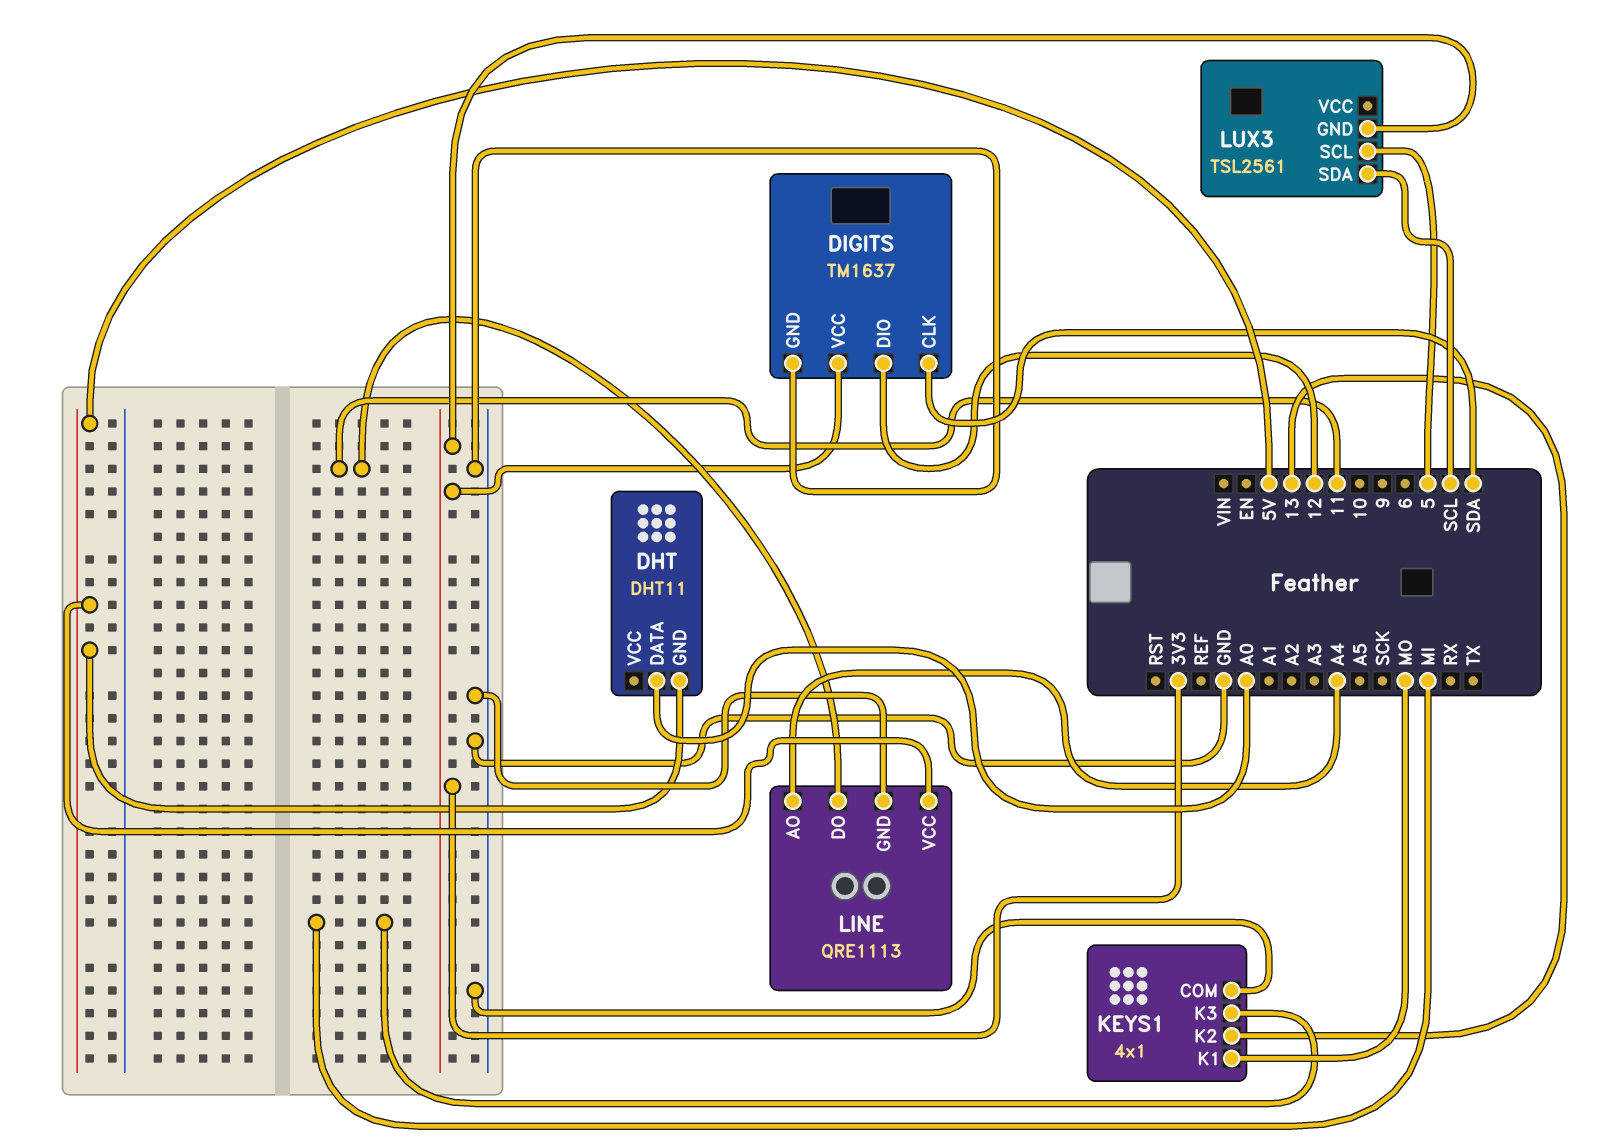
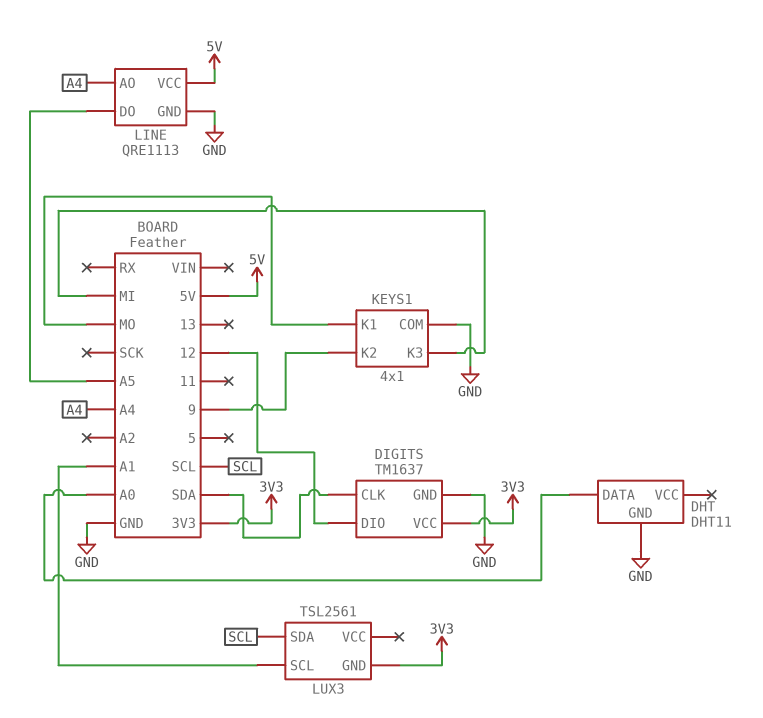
DHT pin GND: 5V -> GND
KEYS1 pin K2: 13 -> 9
LINE pin DO: 11 -> A5
LUX3 pin SCL: 5 -> A1

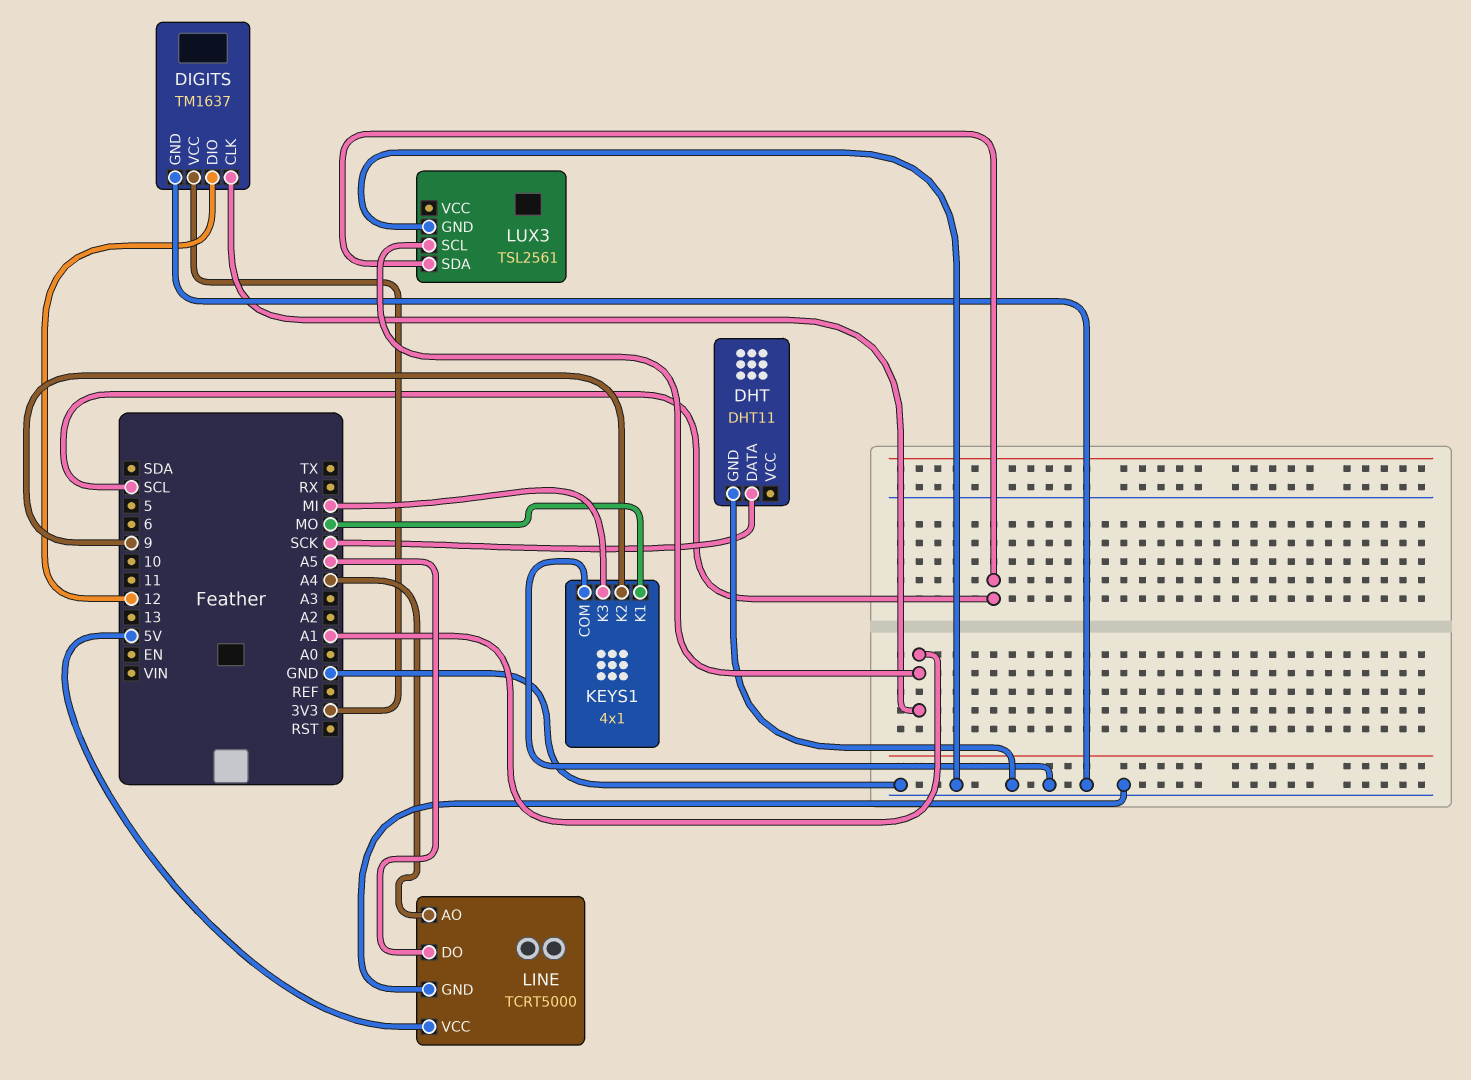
DHT pin DATA: A0 -> SCK
DIGITS pin CLK: SDA -> A1
LINE: QRE1113 -> TCRT5000
LUX3 pin GND: 3V3 -> GND

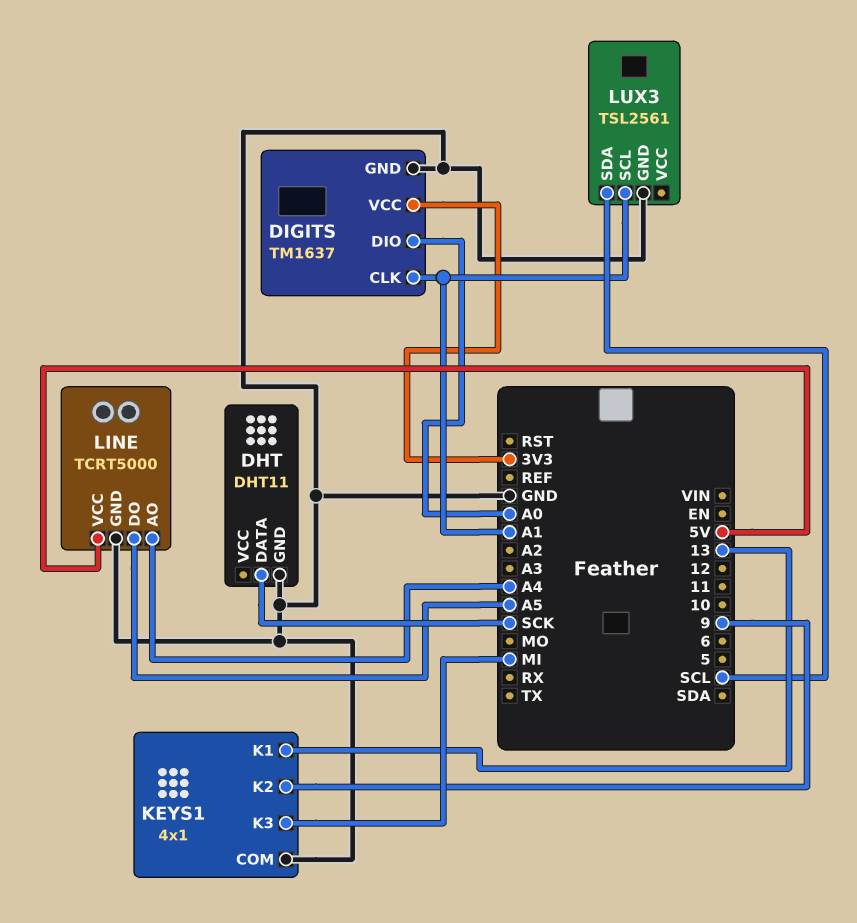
DIGITS pin DIO: 12 -> A0
KEYS1 pin K1: MO -> 13

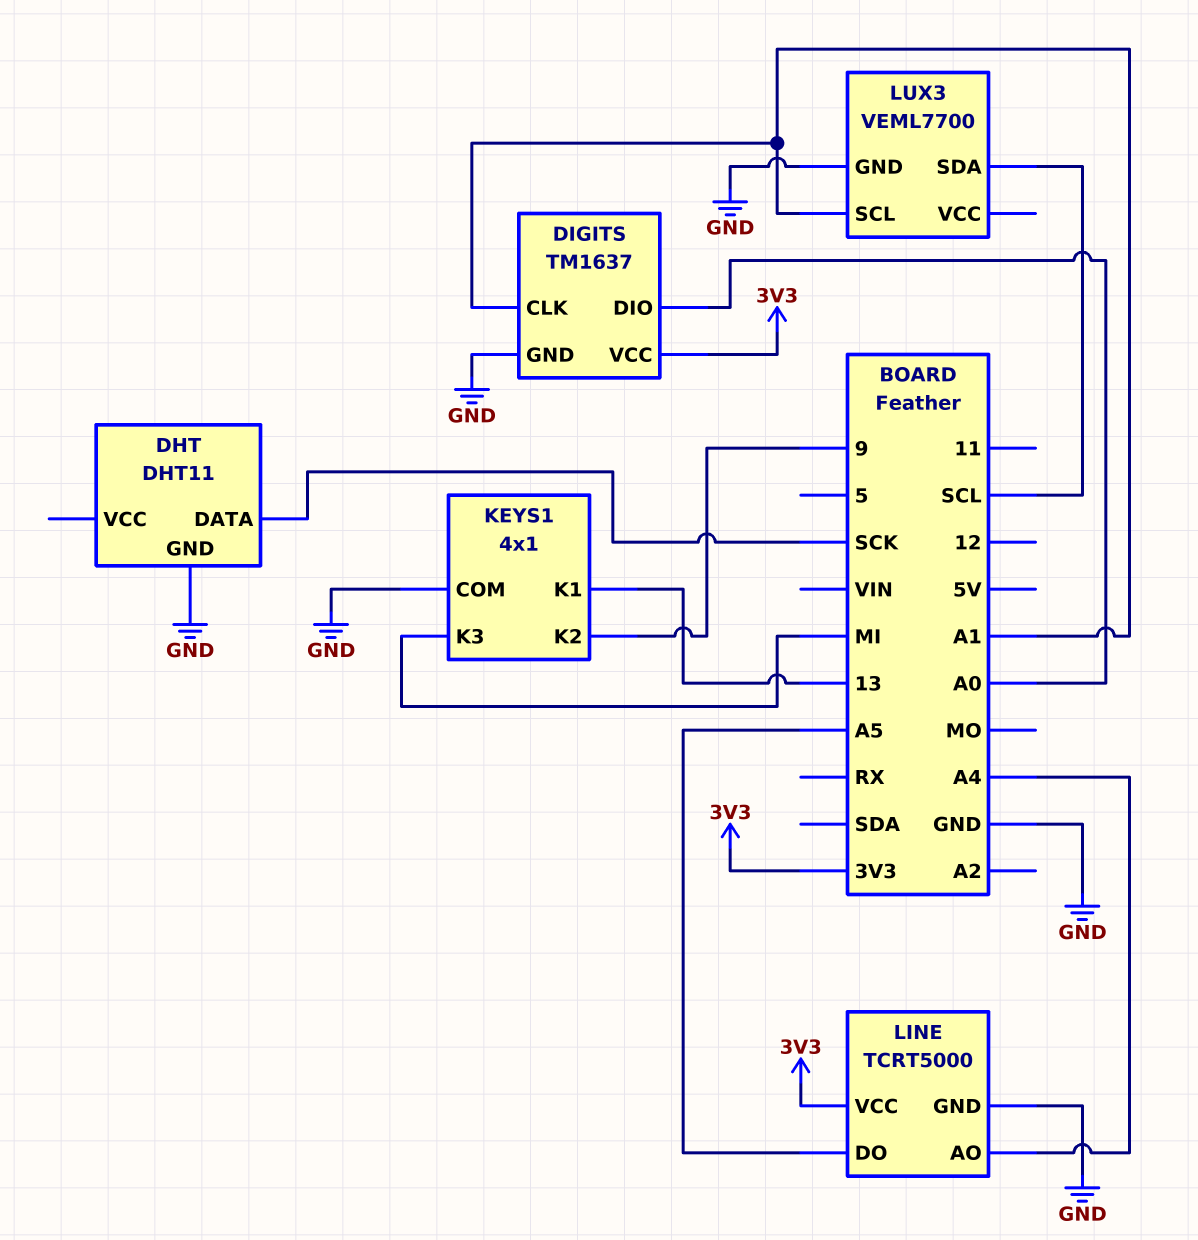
LINE pin VCC: 5V -> 3V3
LUX3: TSL2561 -> VEML7700

